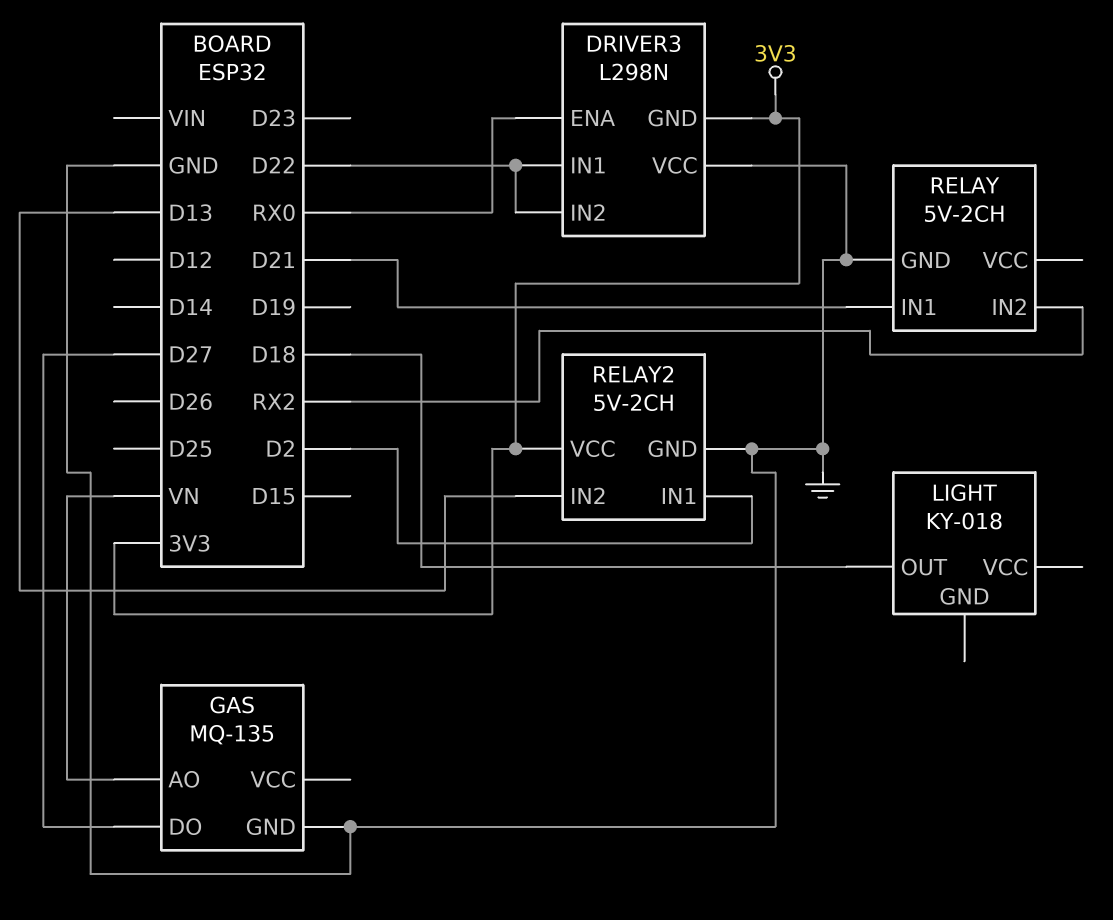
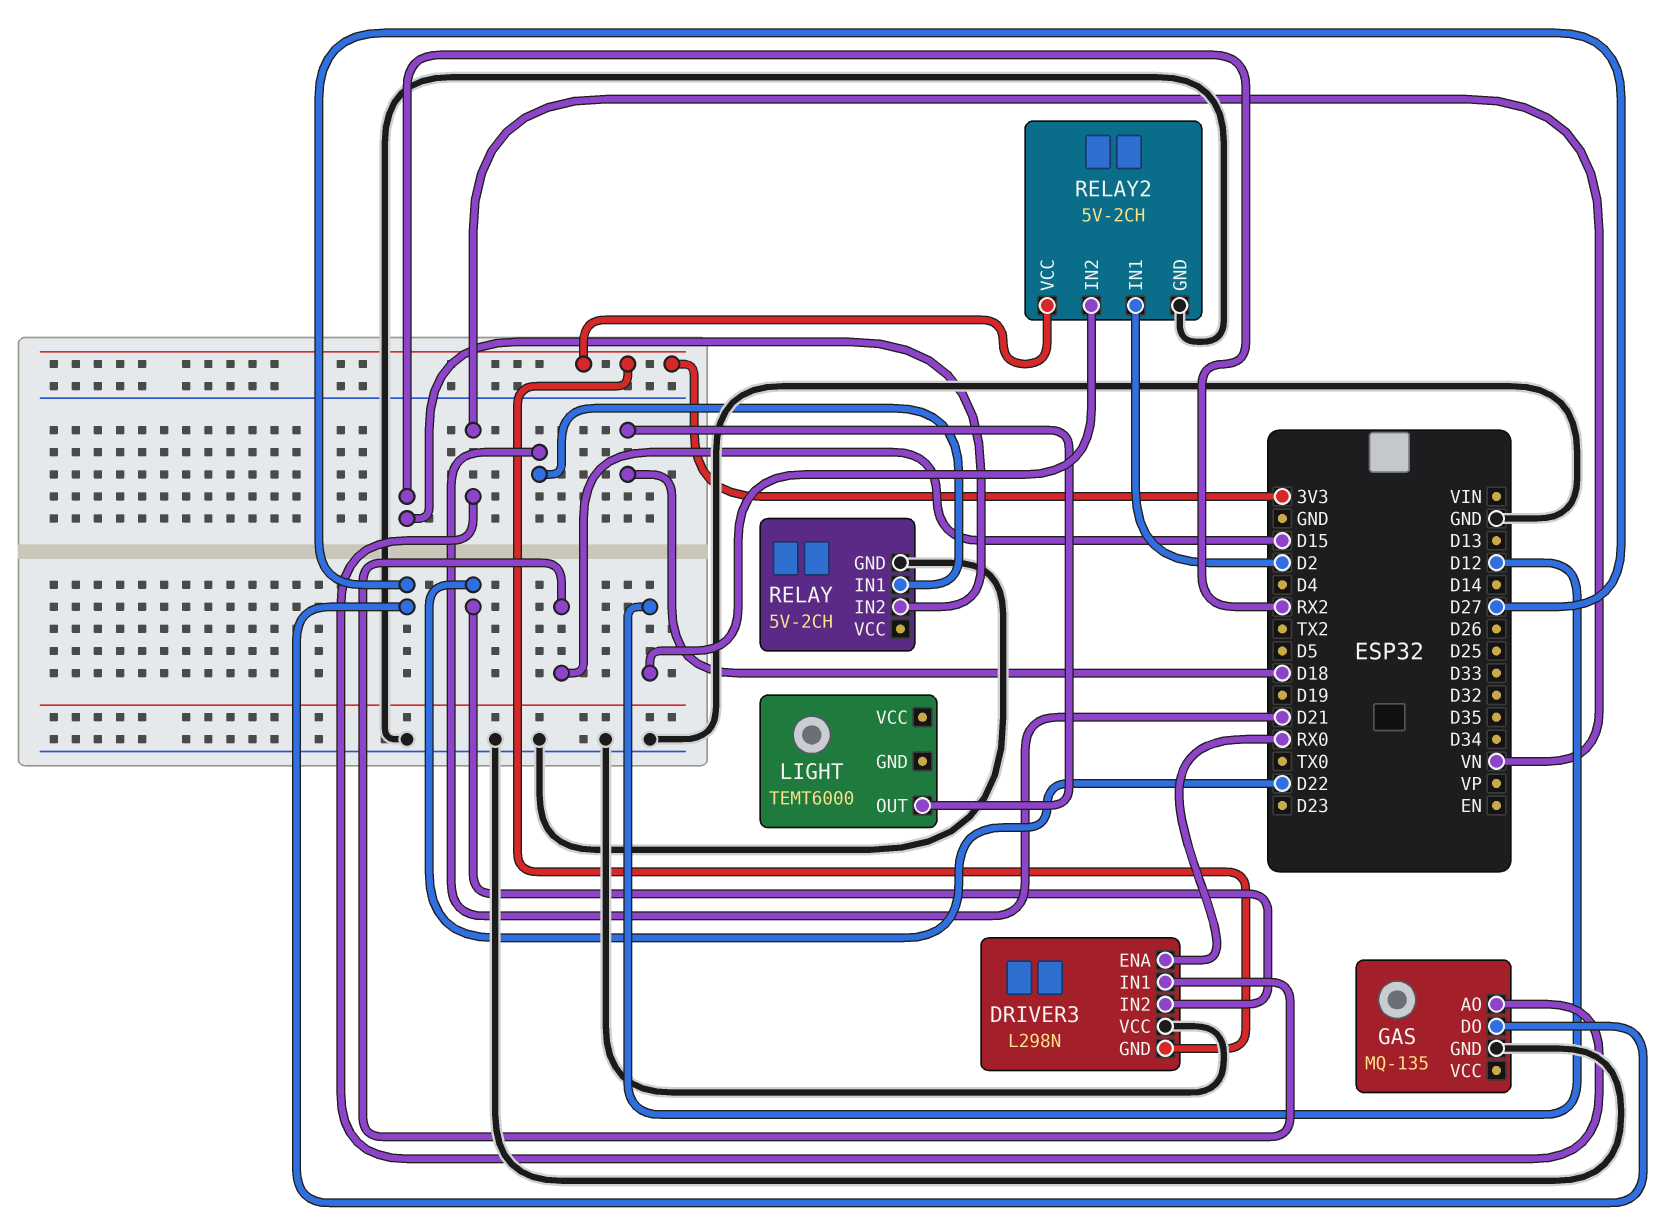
DRIVER3 pin IN1: D22 -> D15
LIGHT: KY-018 -> TEMT6000
RELAY2 pin IN2: D13 -> D12

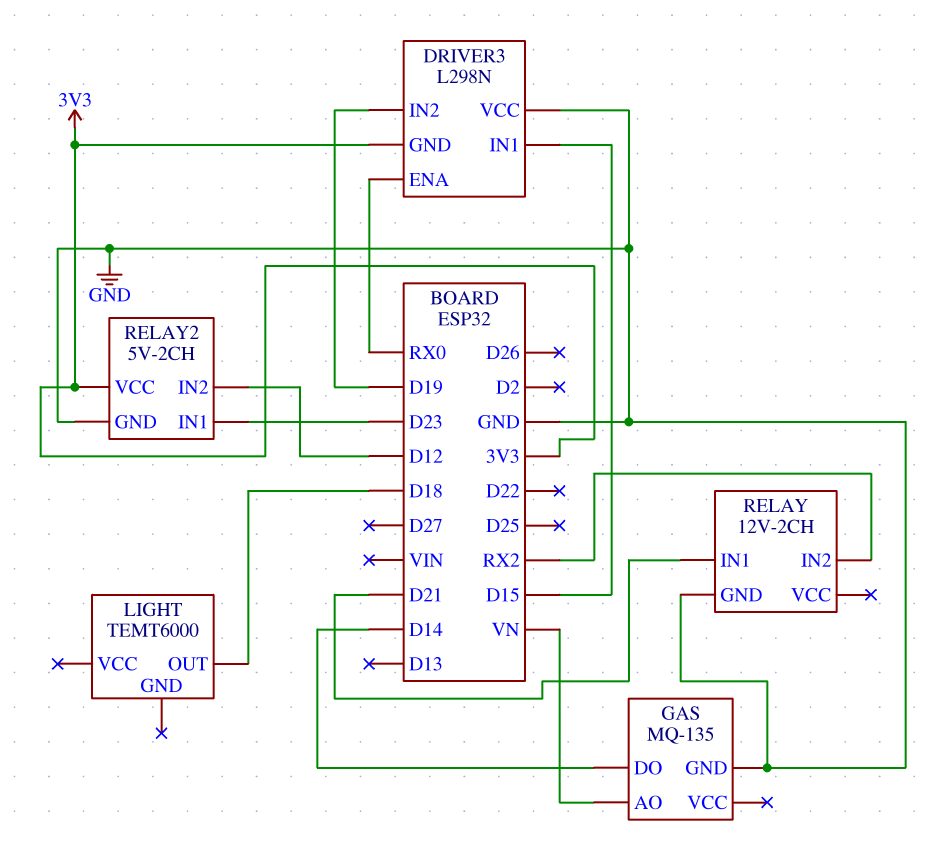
DRIVER3 pin IN2: D22 -> D19
GAS pin DO: D27 -> D14
RELAY: 5V-2CH -> 12V-2CH
RELAY2 pin IN1: D2 -> D23

